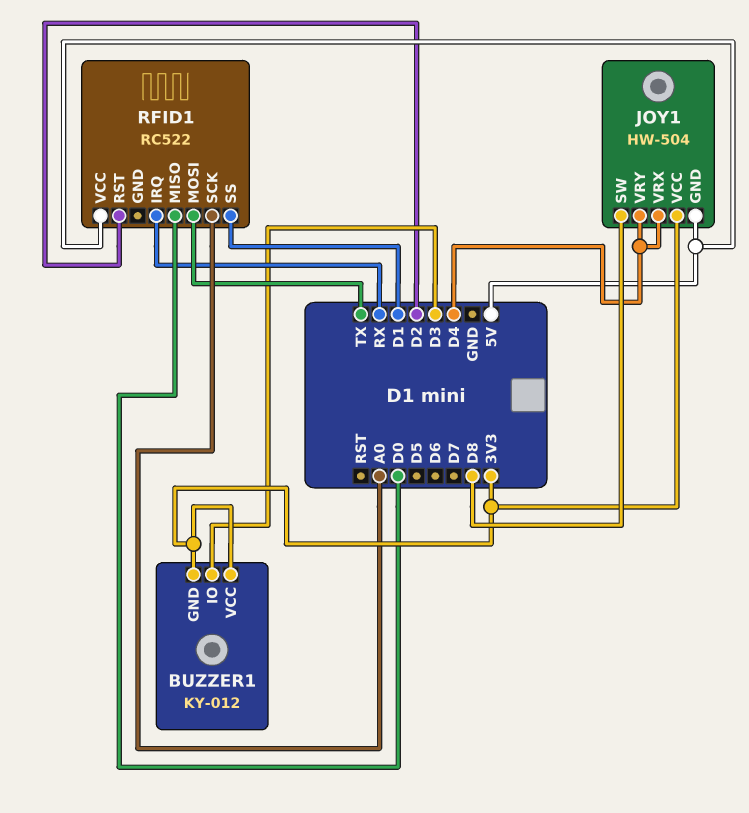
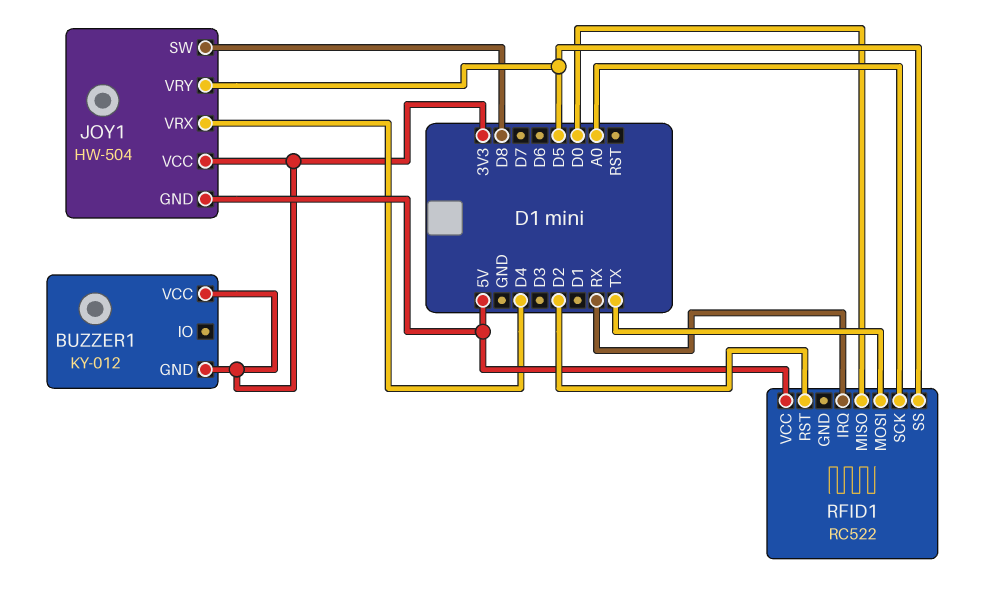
BUZZER1 pin IO: D3 -> none
JOY1 pin VRY: D4 -> D5
RFID1 pin SS: D1 -> D5

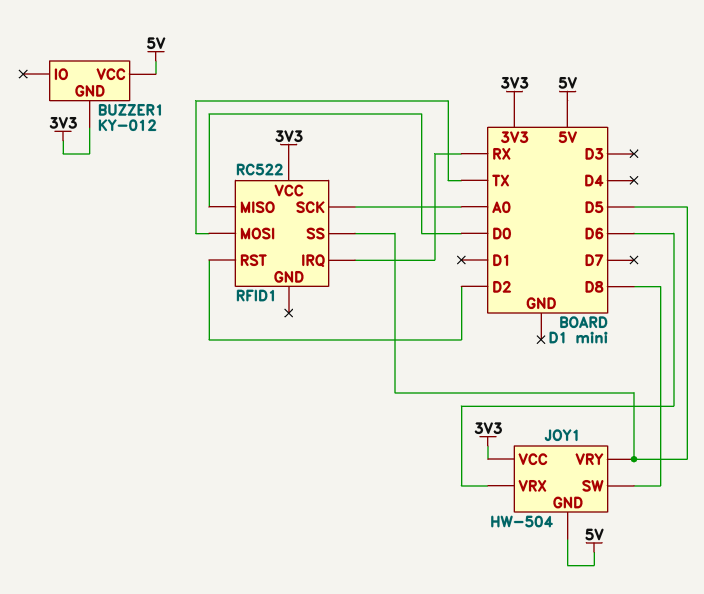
BUZZER1 pin VCC: 3V3 -> 5V
JOY1 pin VRX: D4 -> D6
RFID1 pin VCC: 5V -> 3V3

